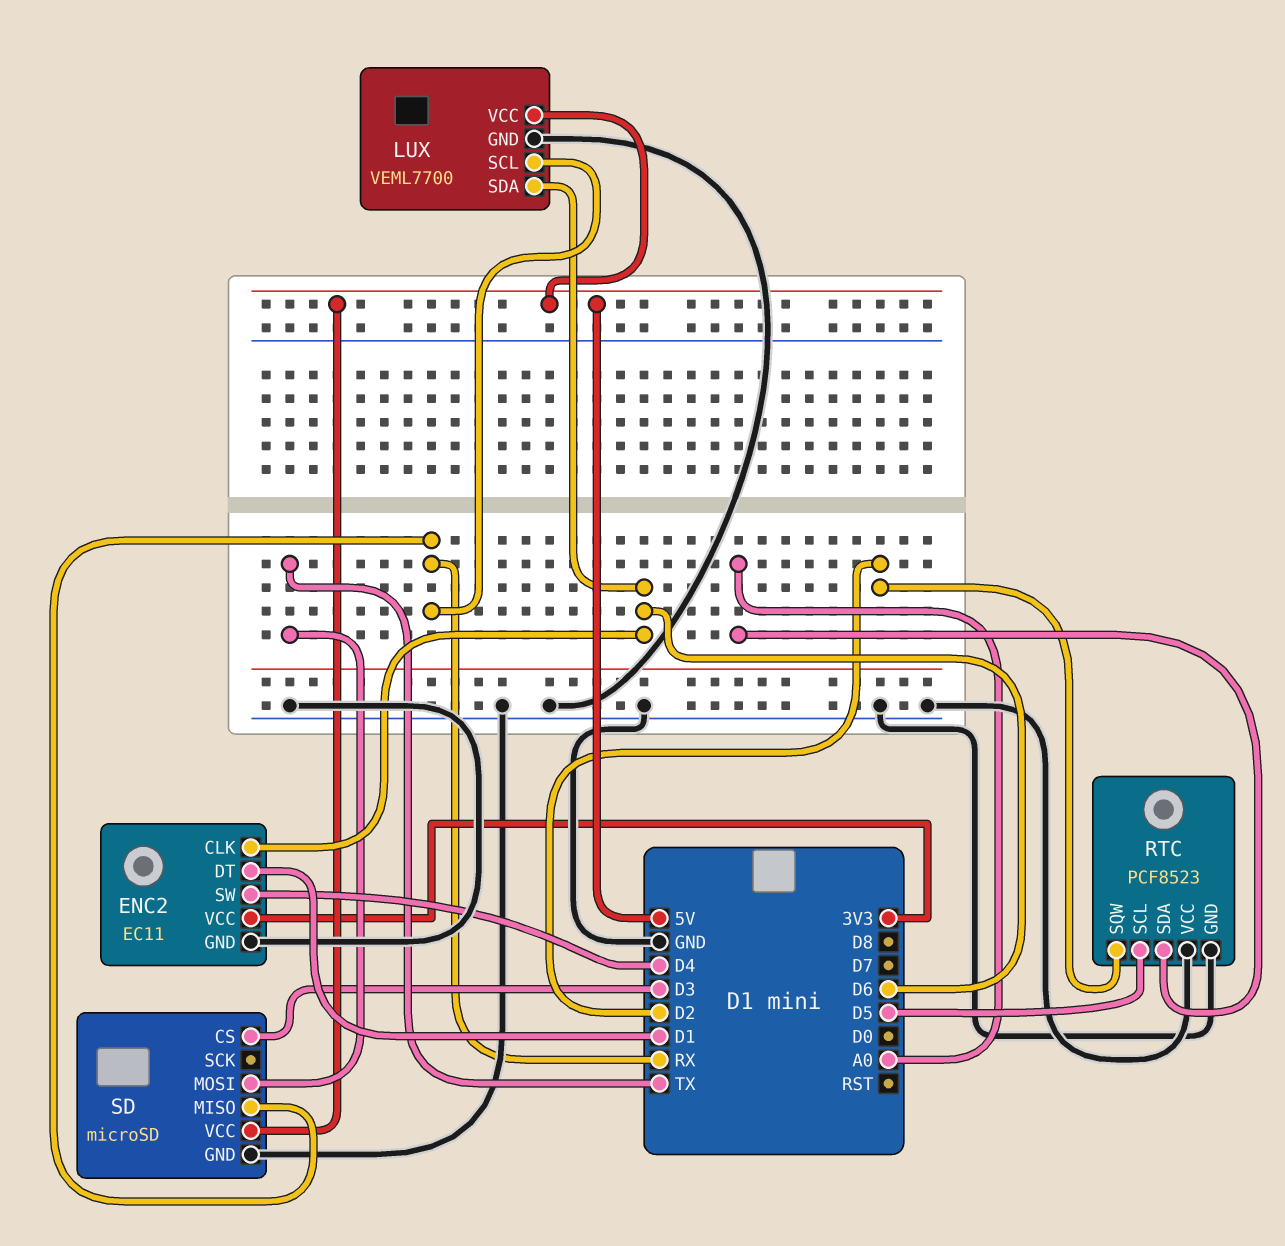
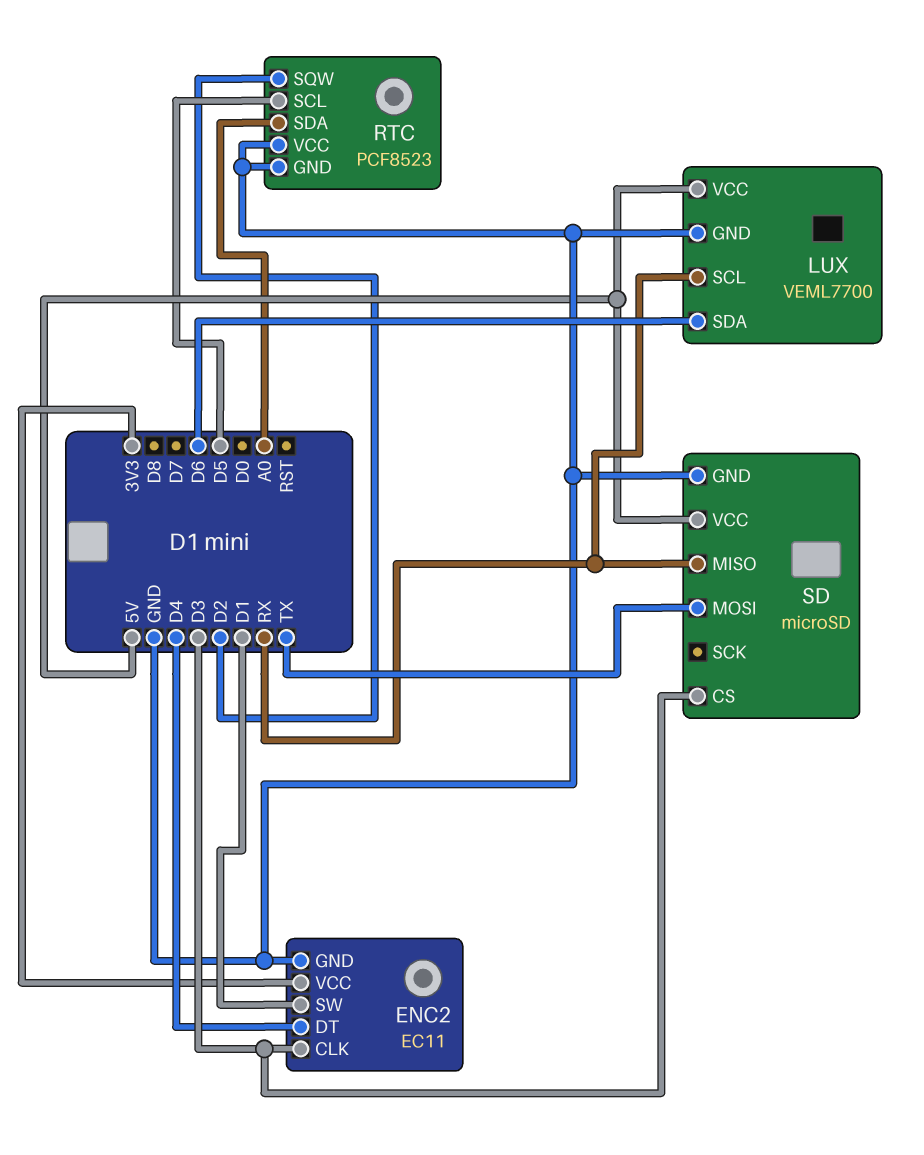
ENC2 pin CLK: D6 -> D3
ENC2 pin DT: D1 -> D4
ENC2 pin SW: D4 -> D1

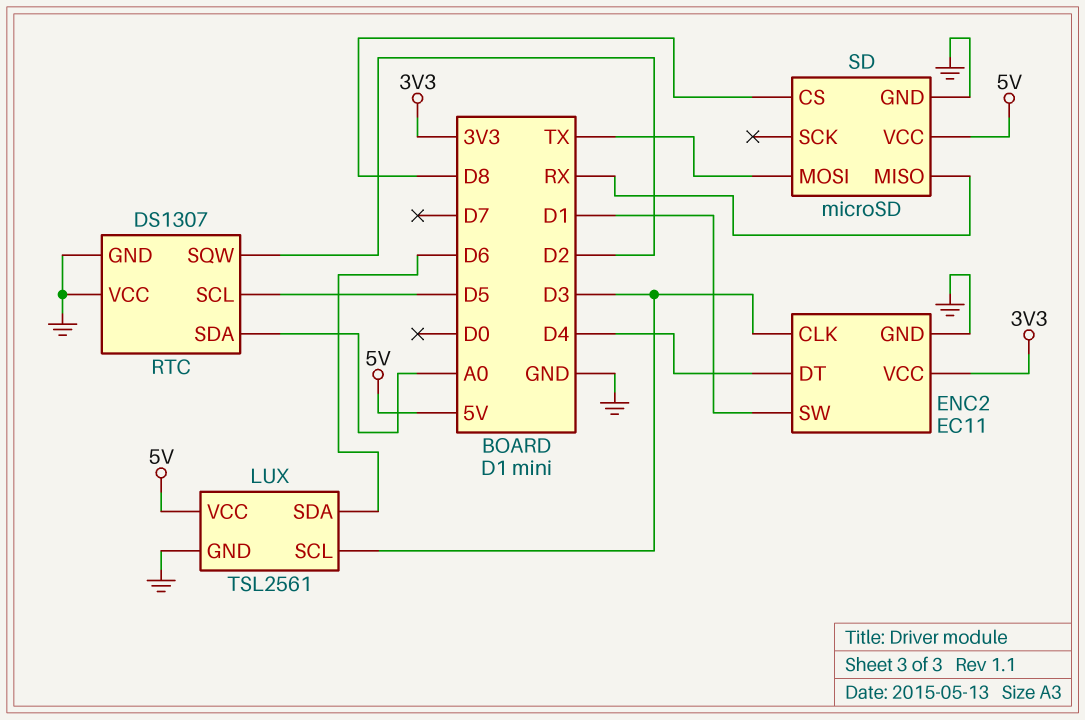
LUX: VEML7700 -> TSL2561
LUX pin SCL: RX -> D3
RTC: PCF8523 -> DS1307
SD pin CS: D3 -> D8

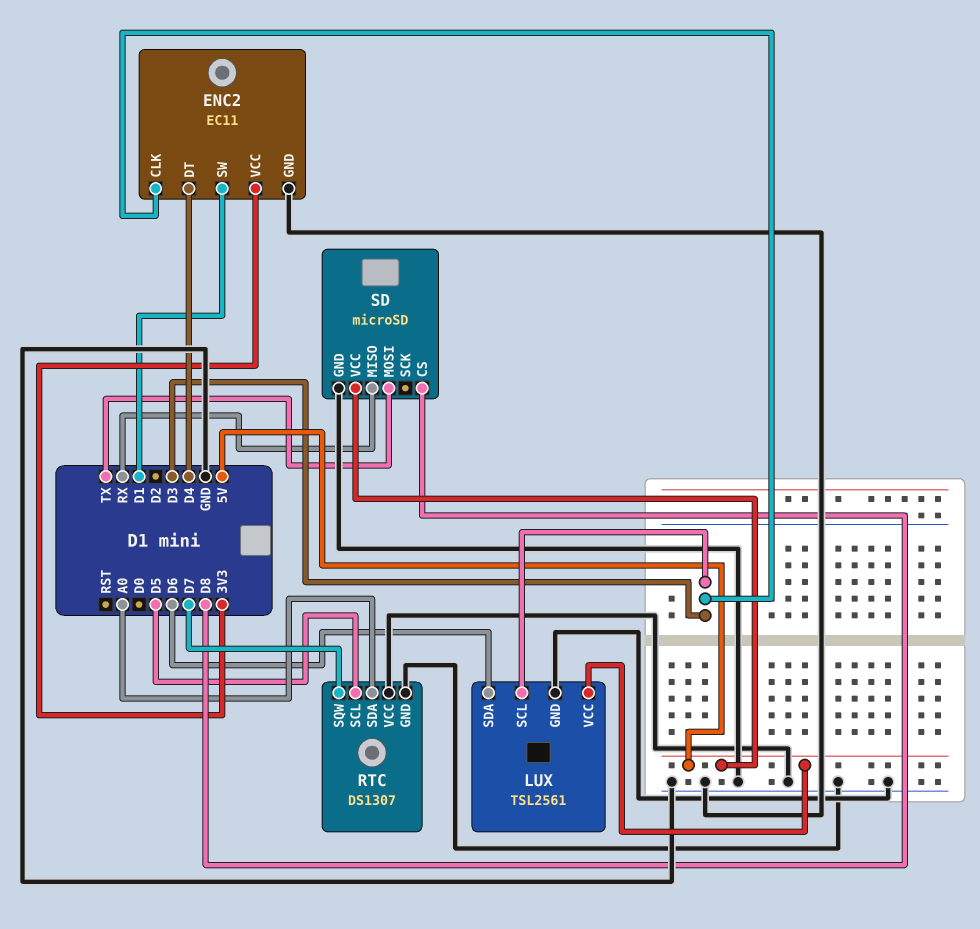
RTC pin SQW: D2 -> D7

